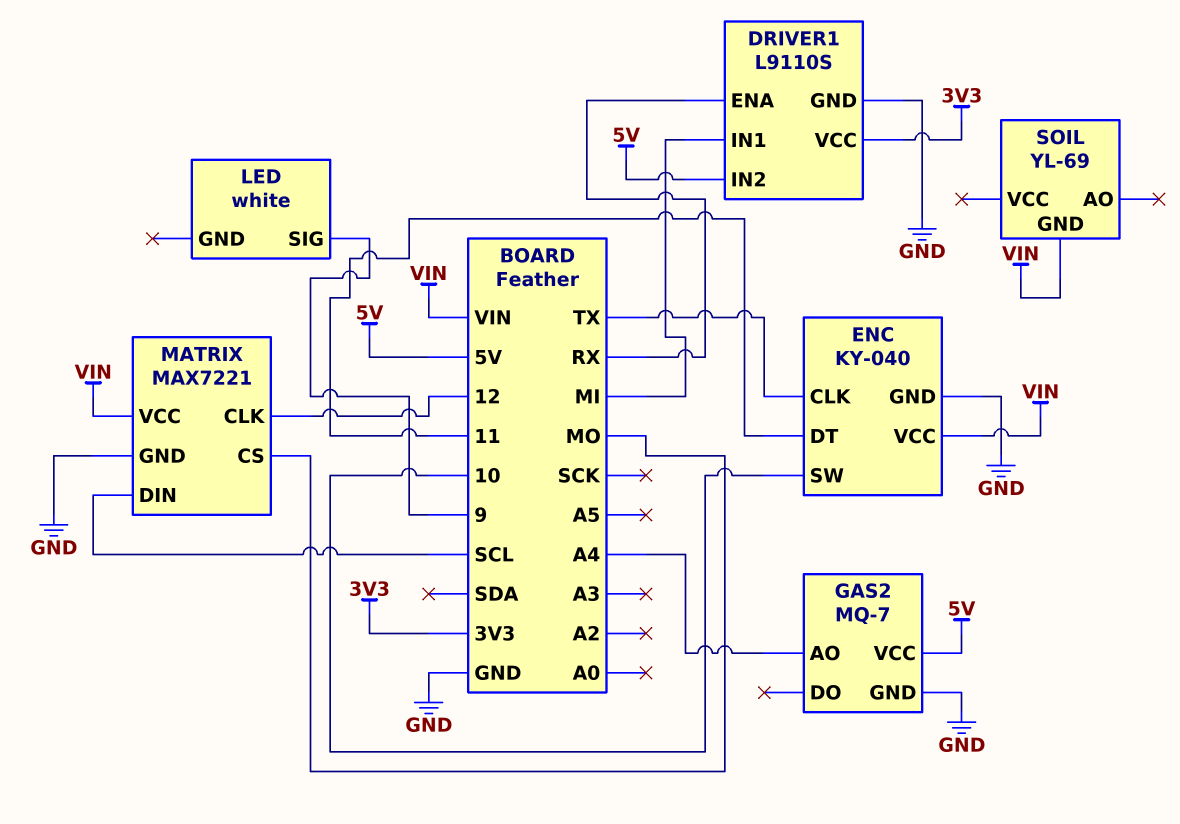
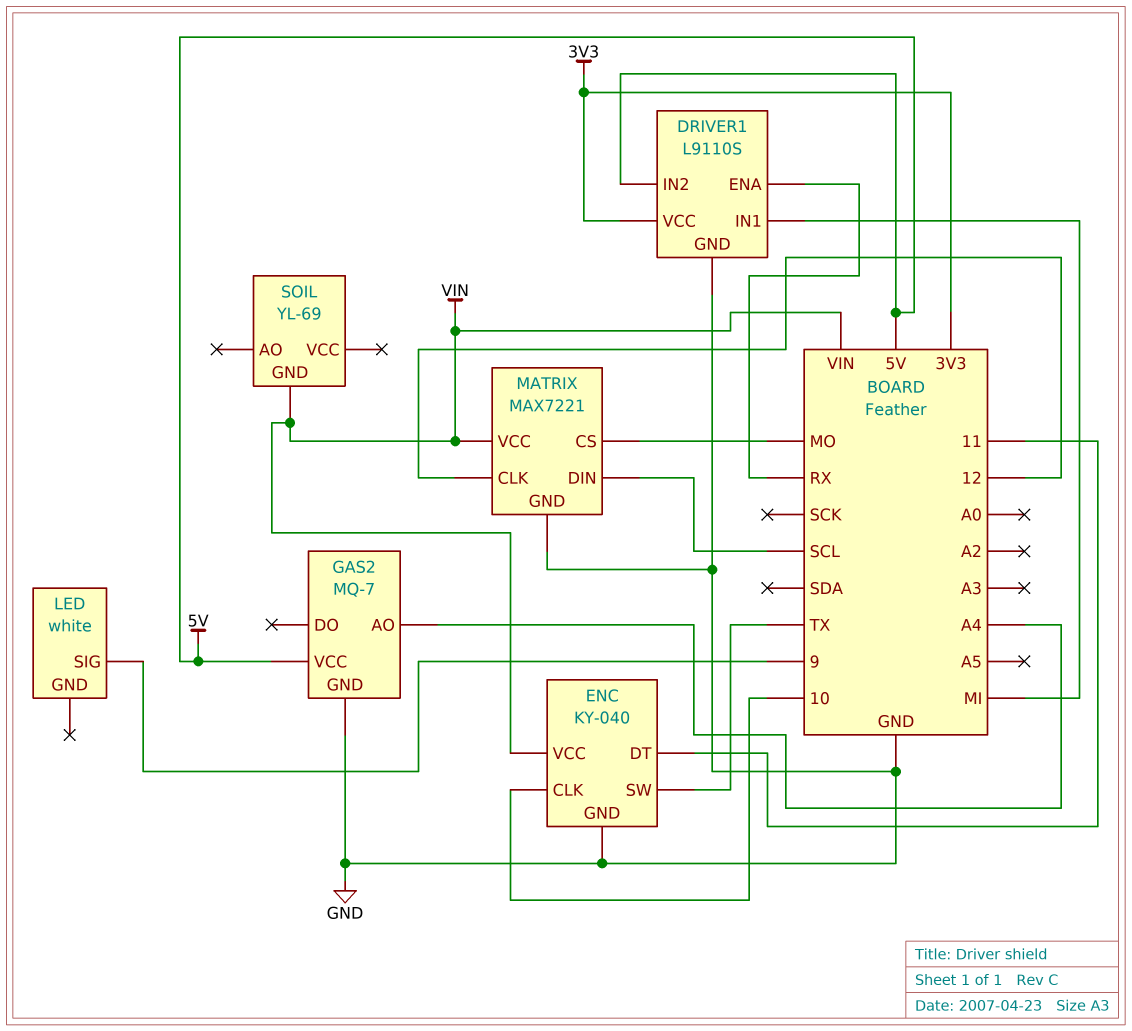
ENC pin CLK: TX -> 10
ENC pin SW: 10 -> TX

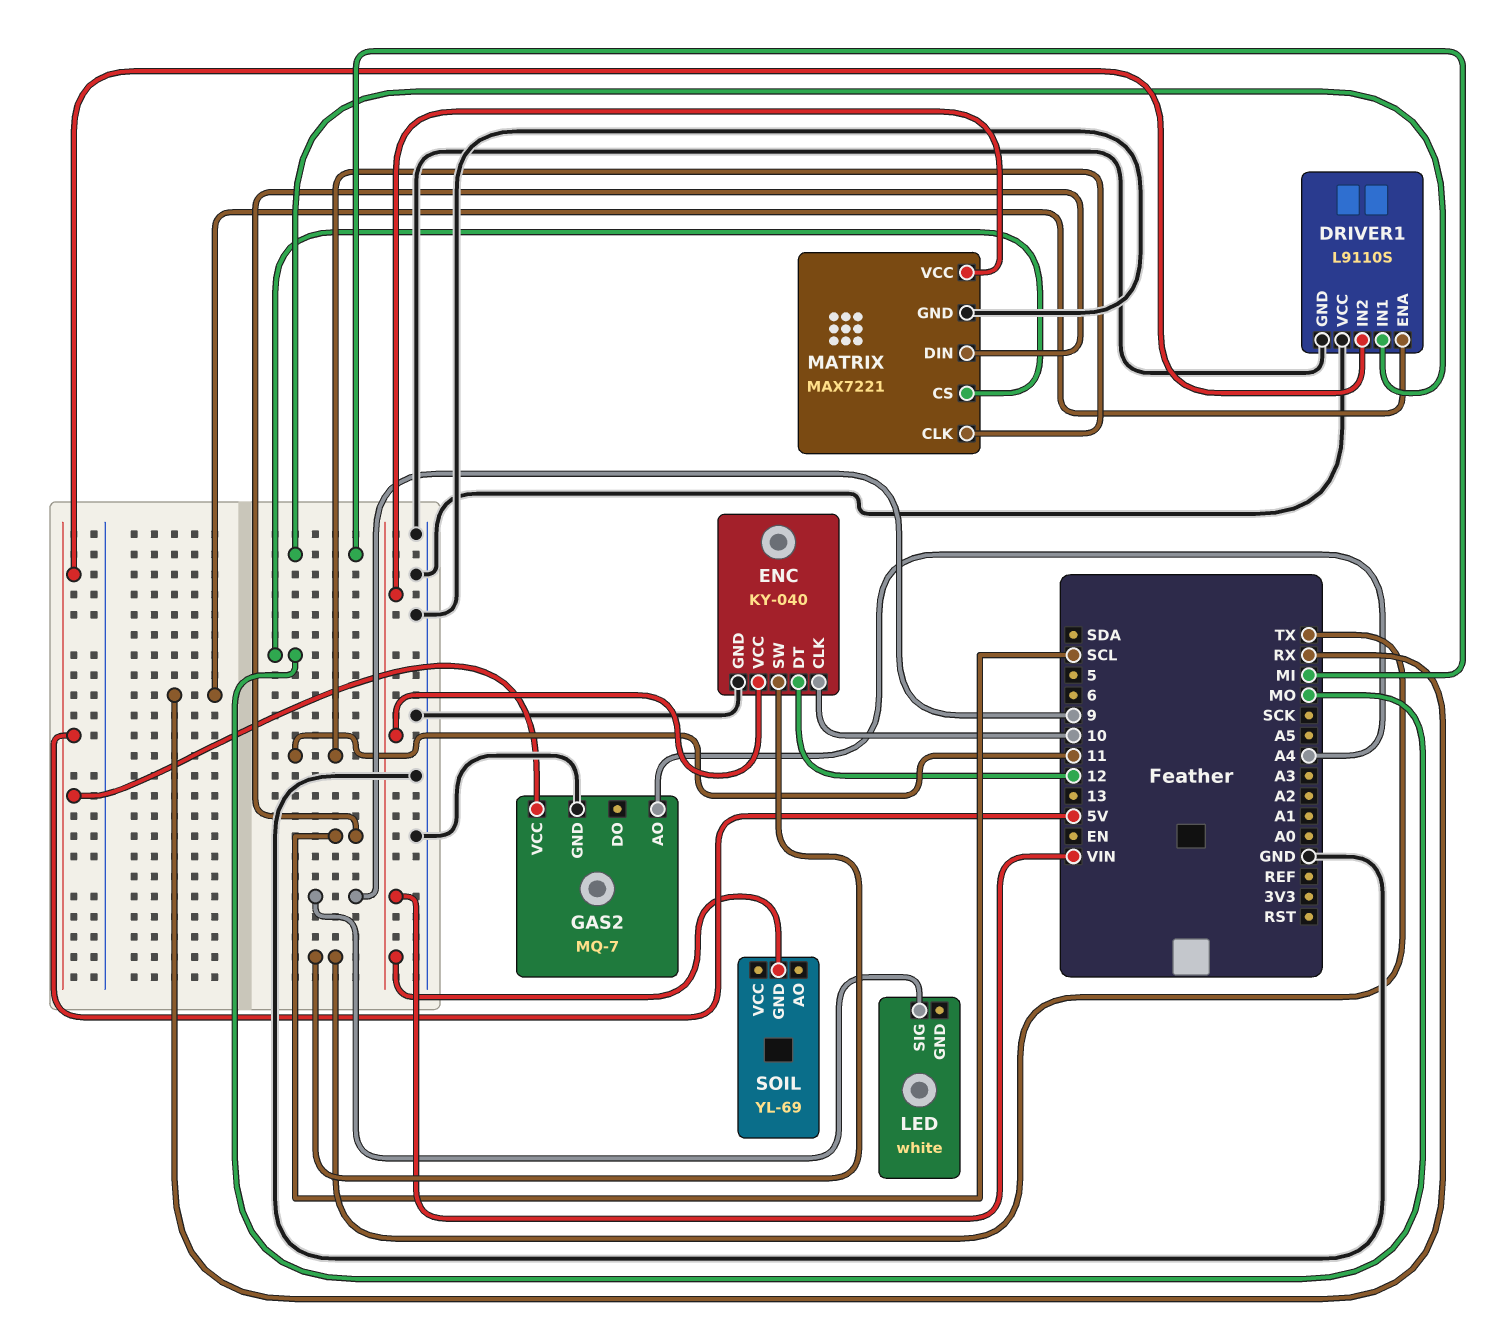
DRIVER1 pin VCC: 3V3 -> GND
ENC pin DT: 11 -> 12
MATRIX pin CLK: 12 -> 11

